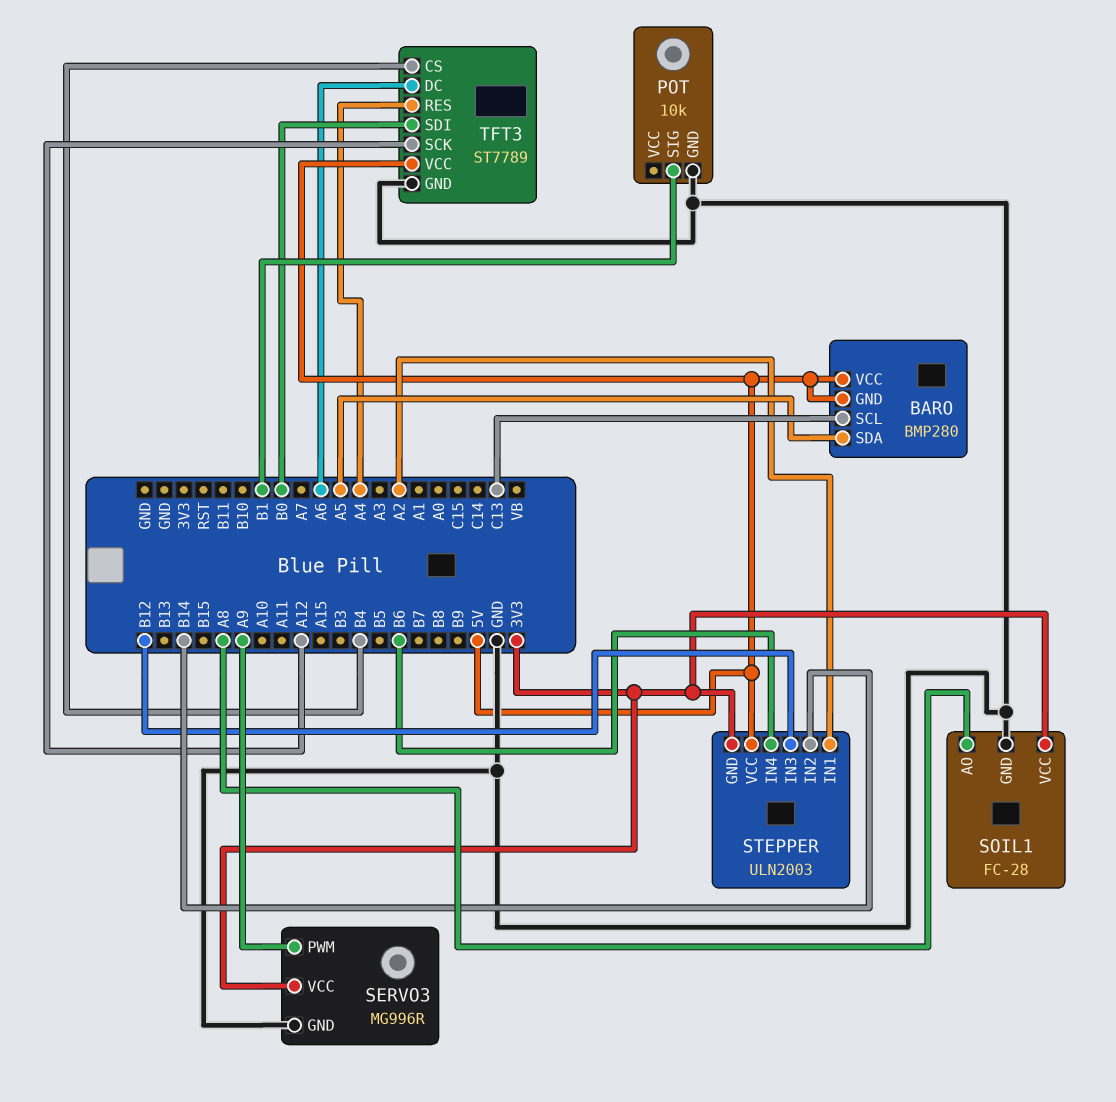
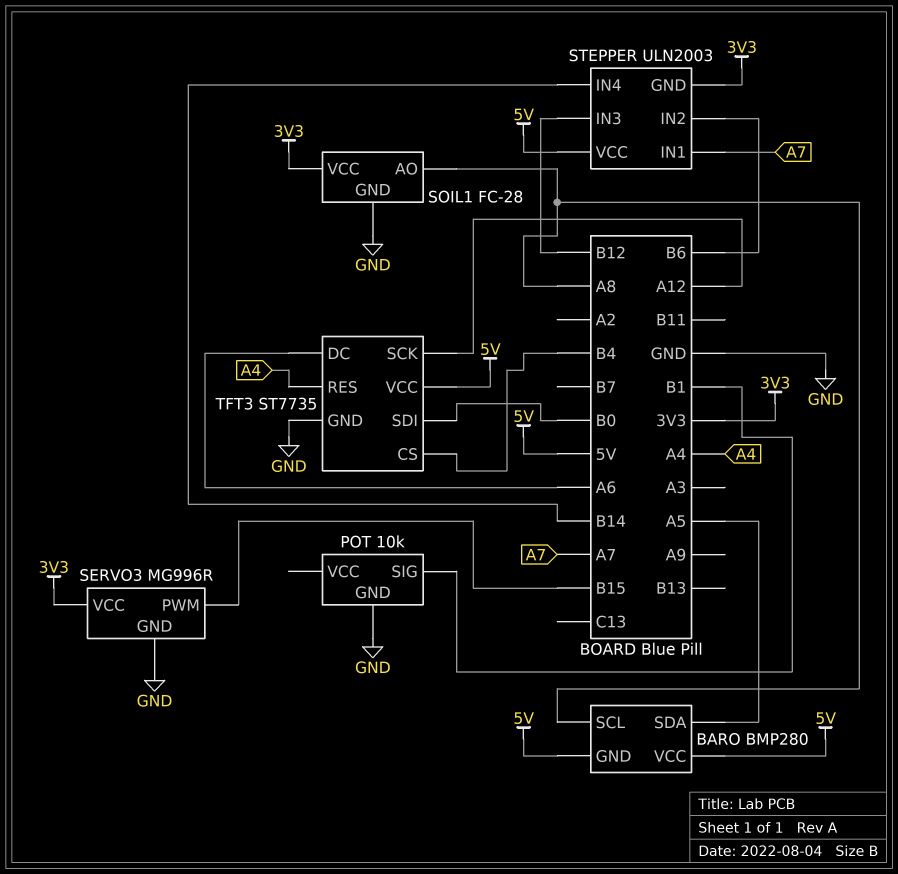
BARO pin SCL: C13 -> A8
SERVO3 pin PWM: A9 -> B15
STEPPER pin IN1: A2 -> A7
STEPPER pin IN2: B14 -> B6
STEPPER pin IN4: B6 -> B14
TFT3: ST7789 -> ST7735

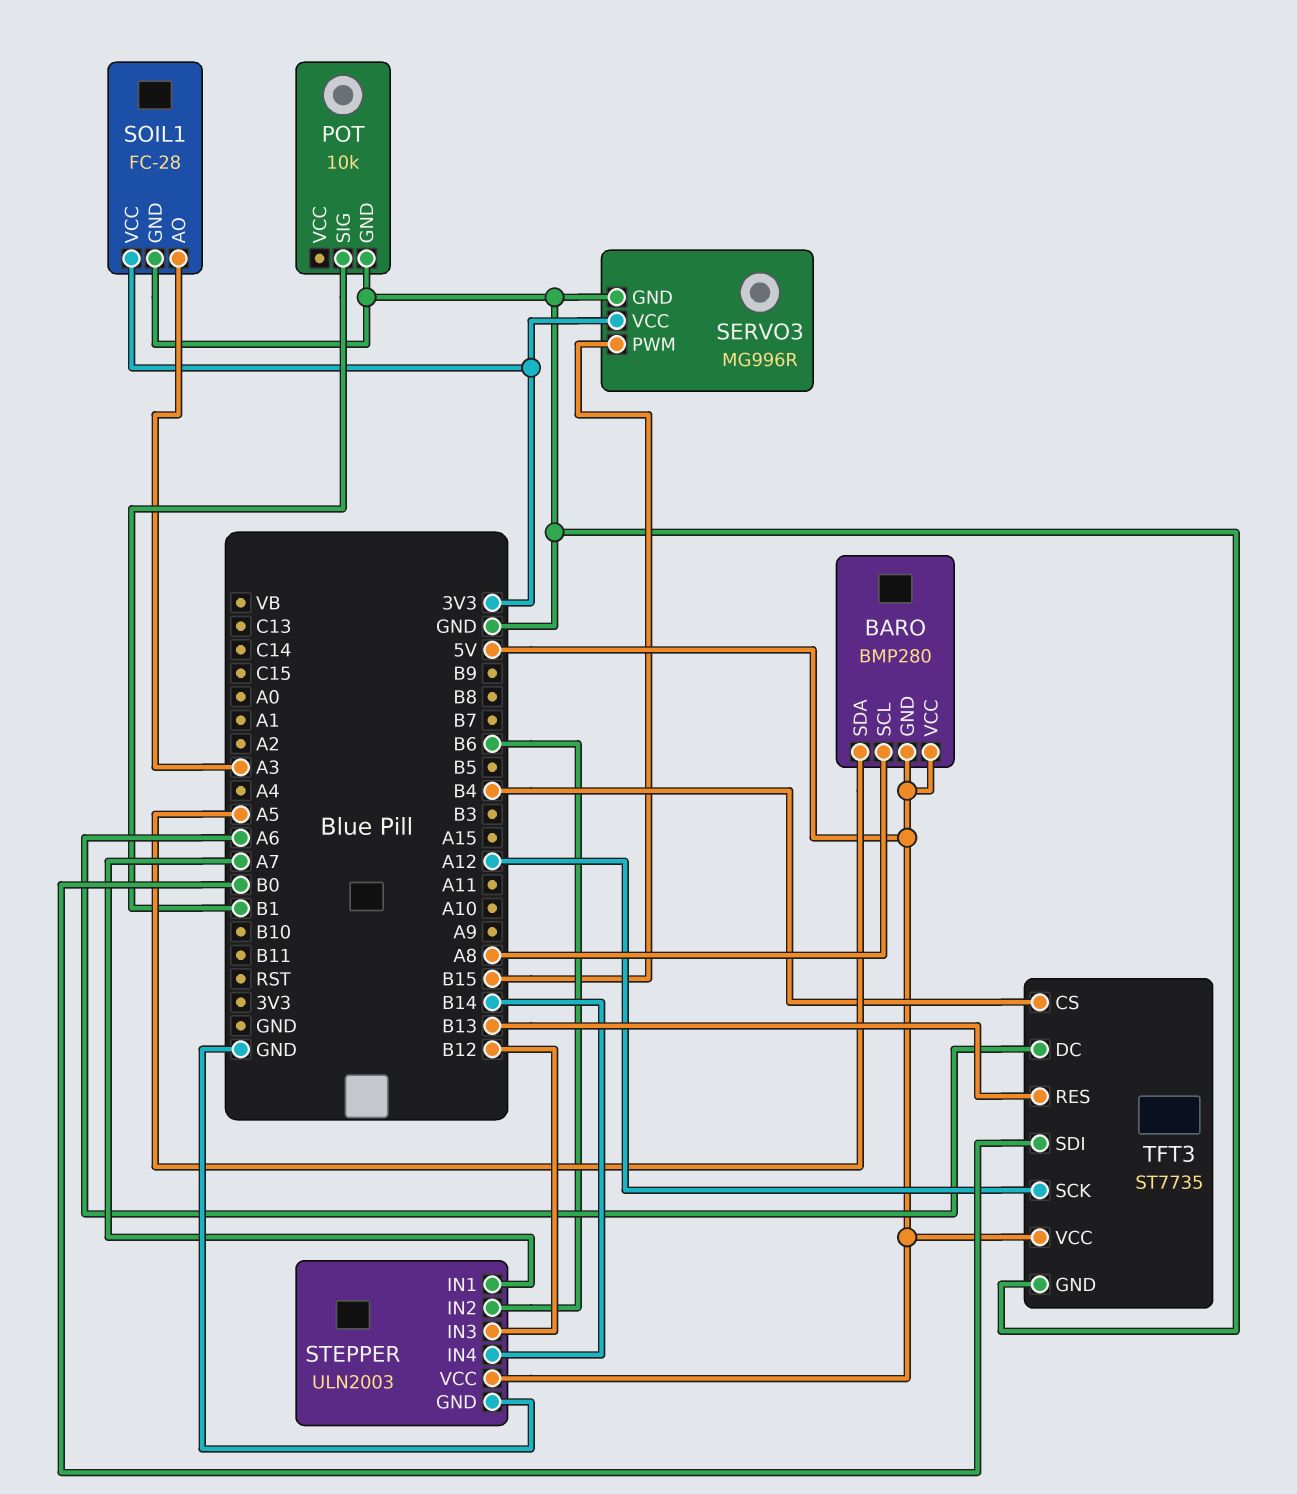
SOIL1 pin AO: A8 -> A3
STEPPER pin GND: 3V3 -> GND
TFT3 pin RES: A4 -> B13

